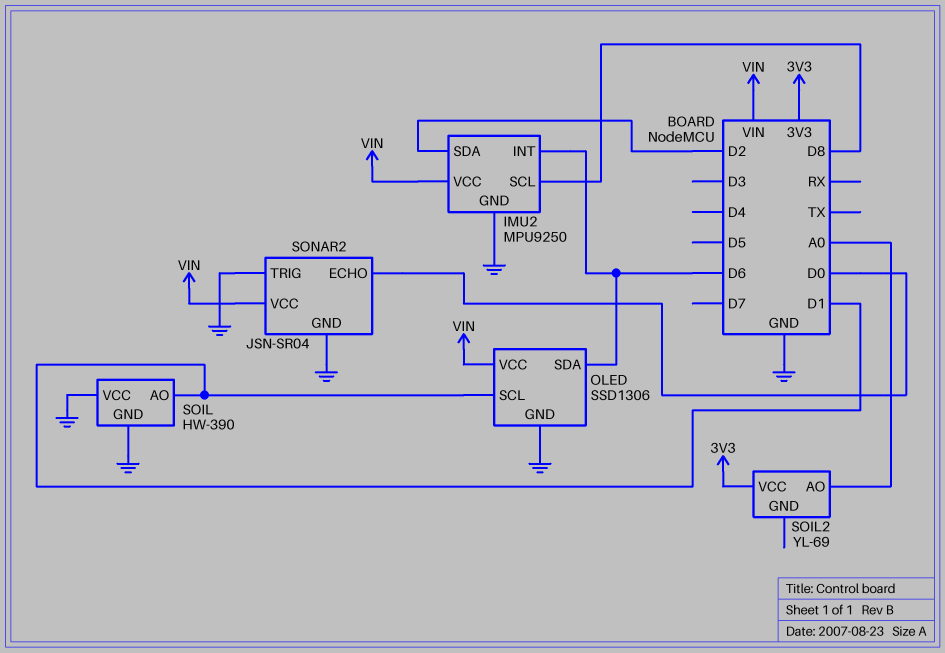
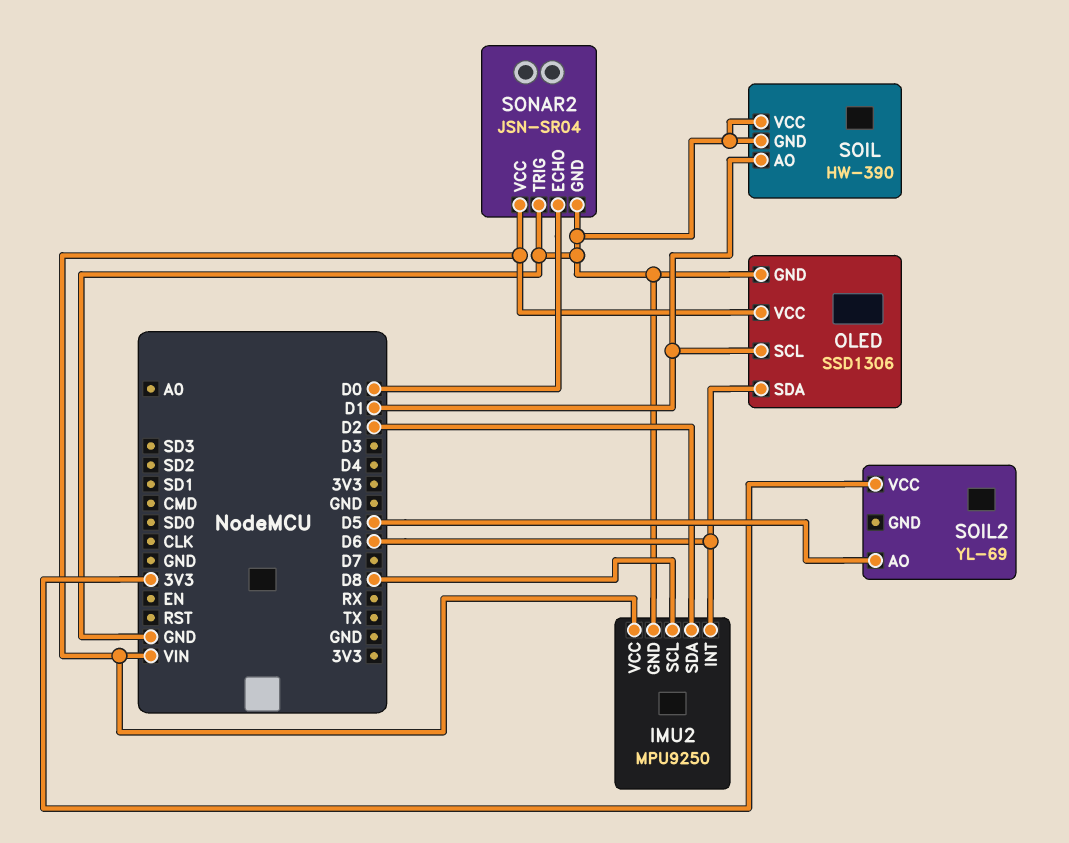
SOIL2 pin AO: A0 -> D5

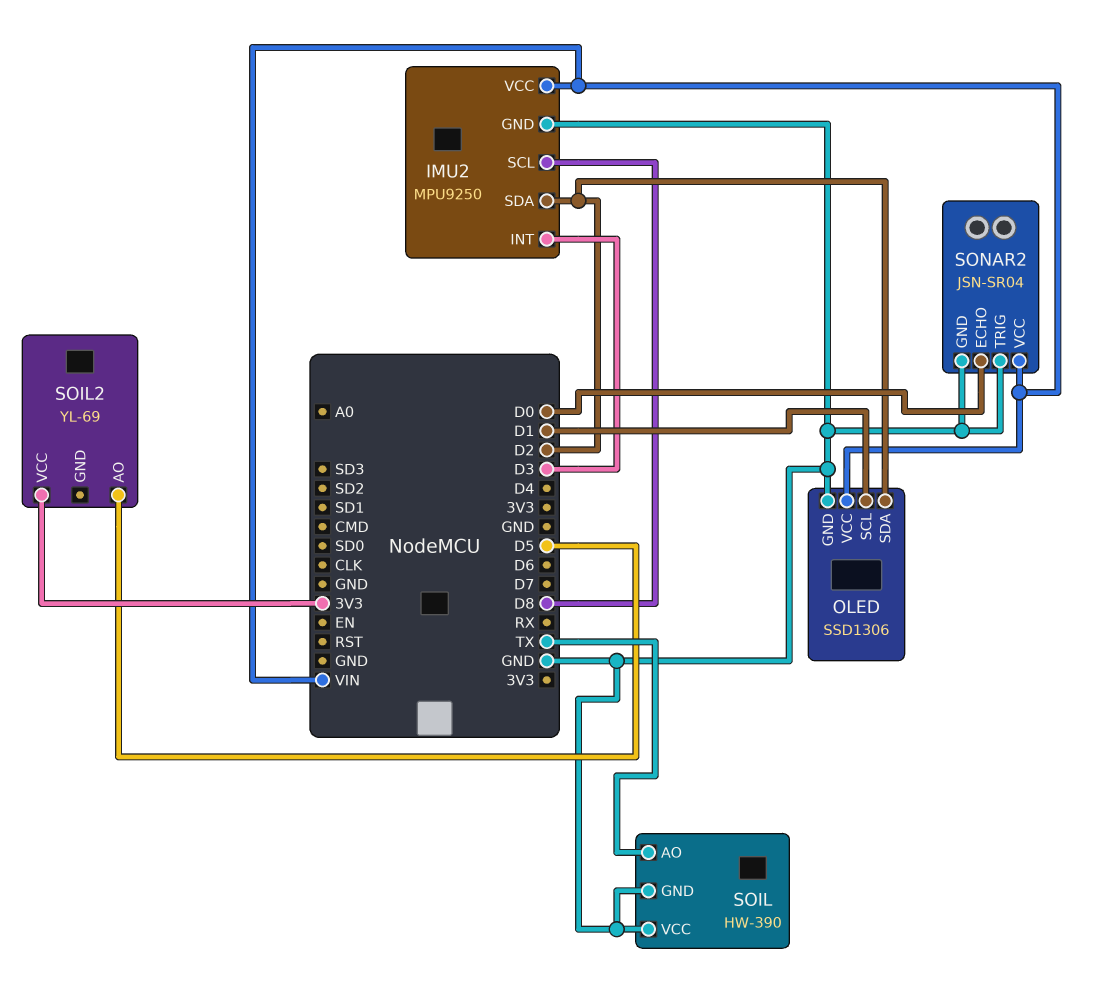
IMU2 pin INT: D6 -> D3
OLED pin SDA: D6 -> D2
SOIL pin AO: D1 -> TX

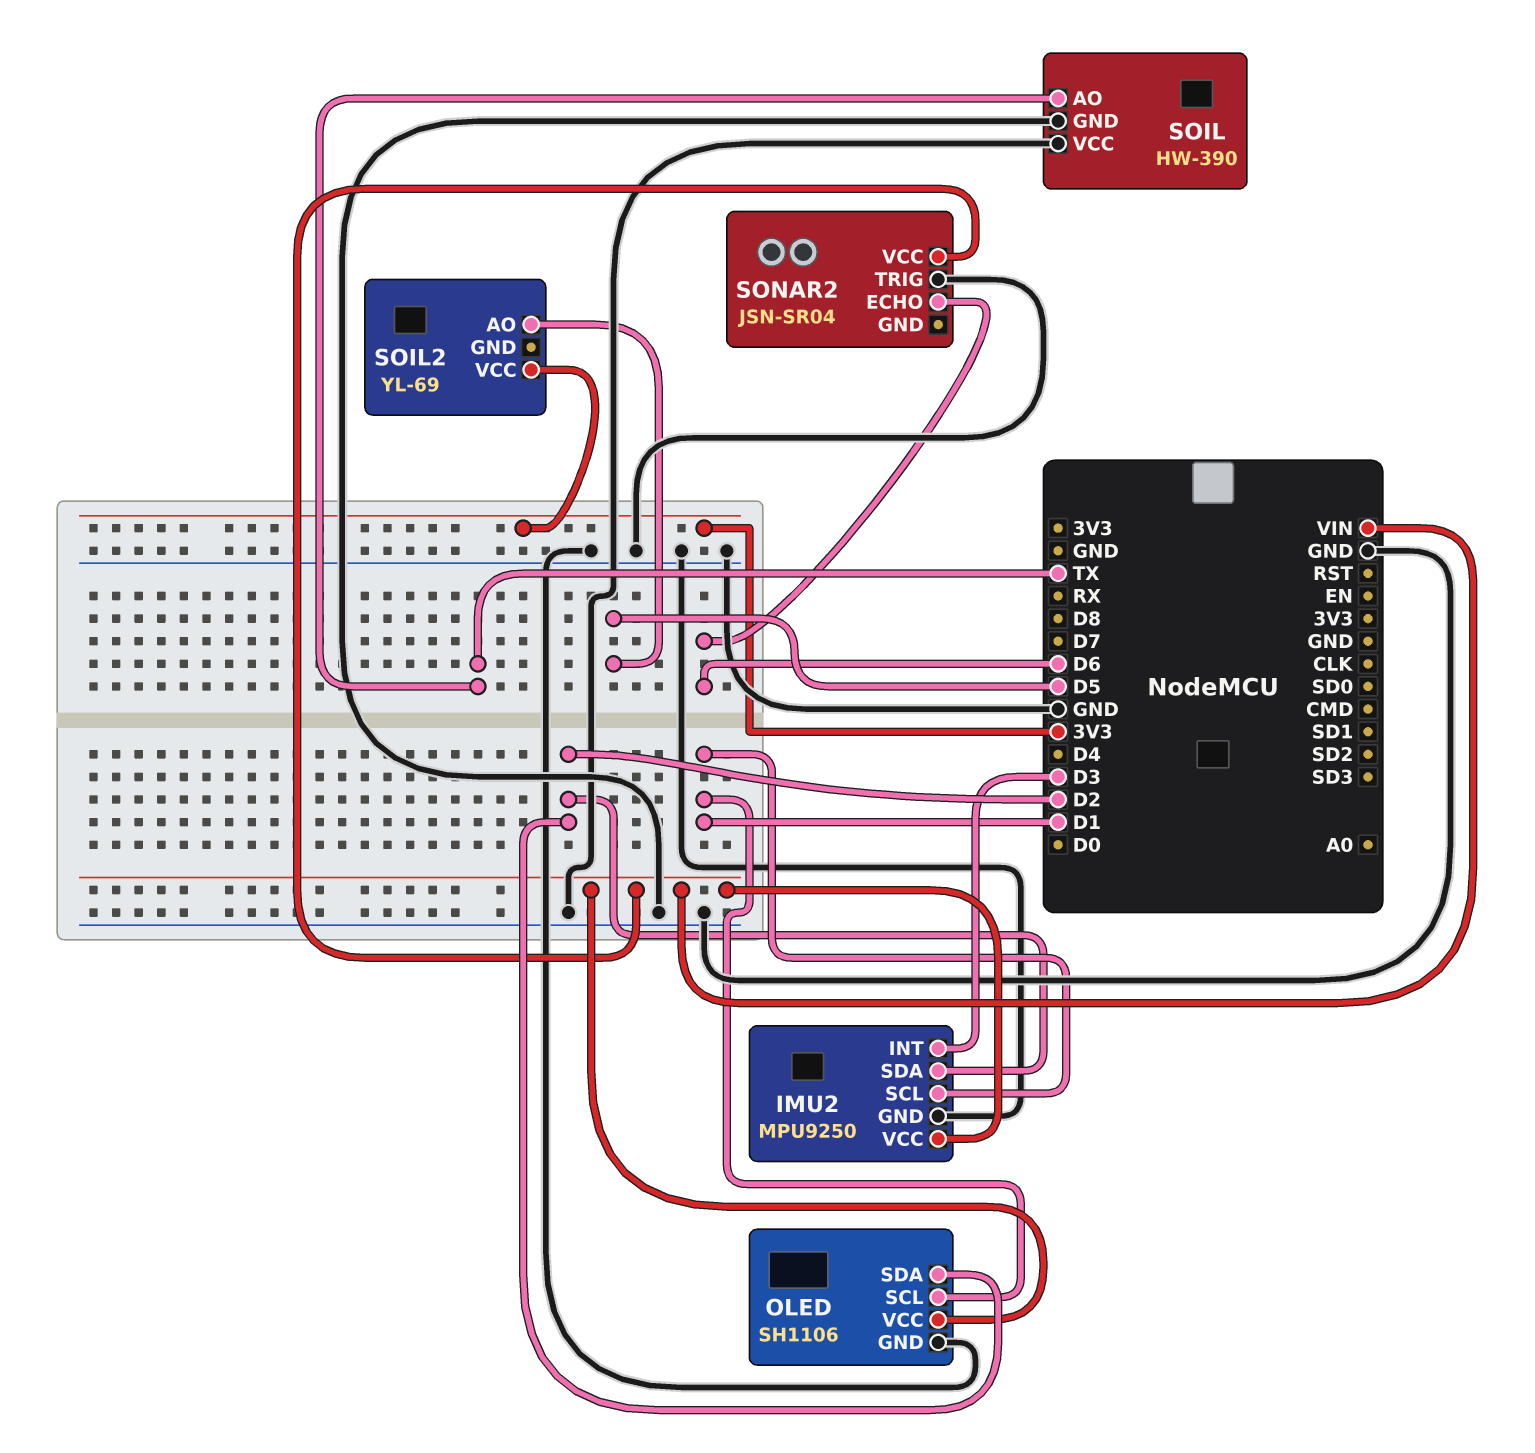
IMU2 pin SCL: D8 -> D1
OLED: SSD1306 -> SH1106
SONAR2 pin ECHO: D0 -> D6
SONAR2 pin GND: GND -> none

